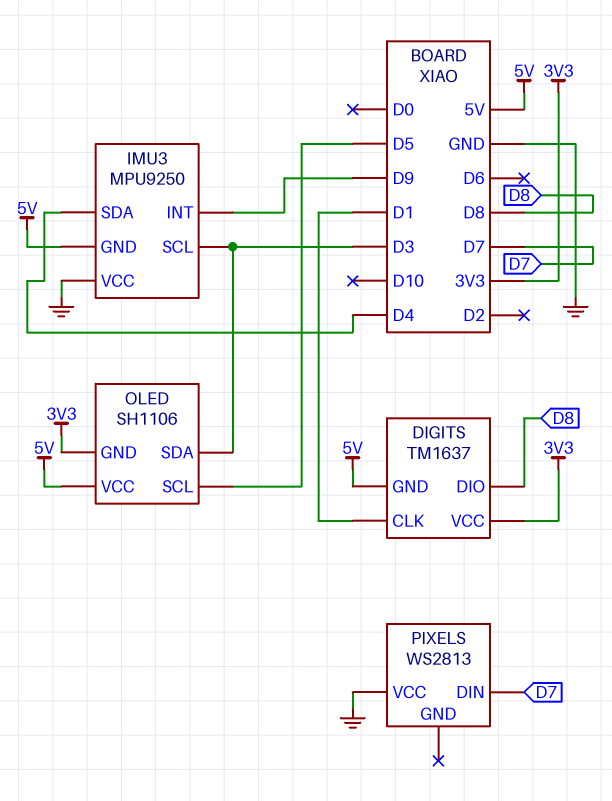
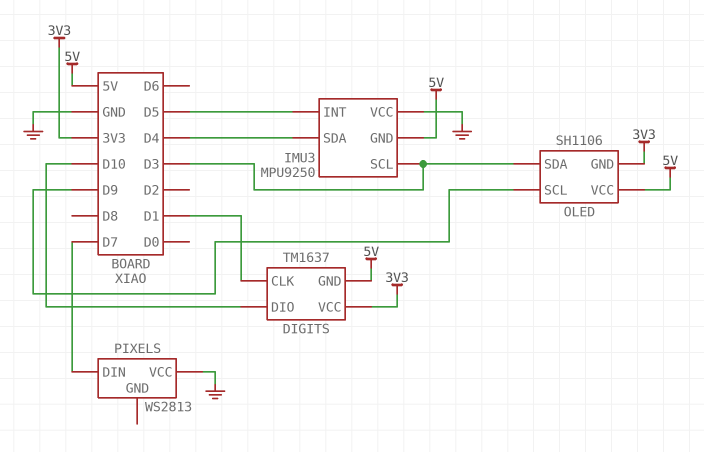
DIGITS pin DIO: D8 -> D10
IMU3 pin INT: D9 -> D5
OLED pin SCL: D5 -> D9

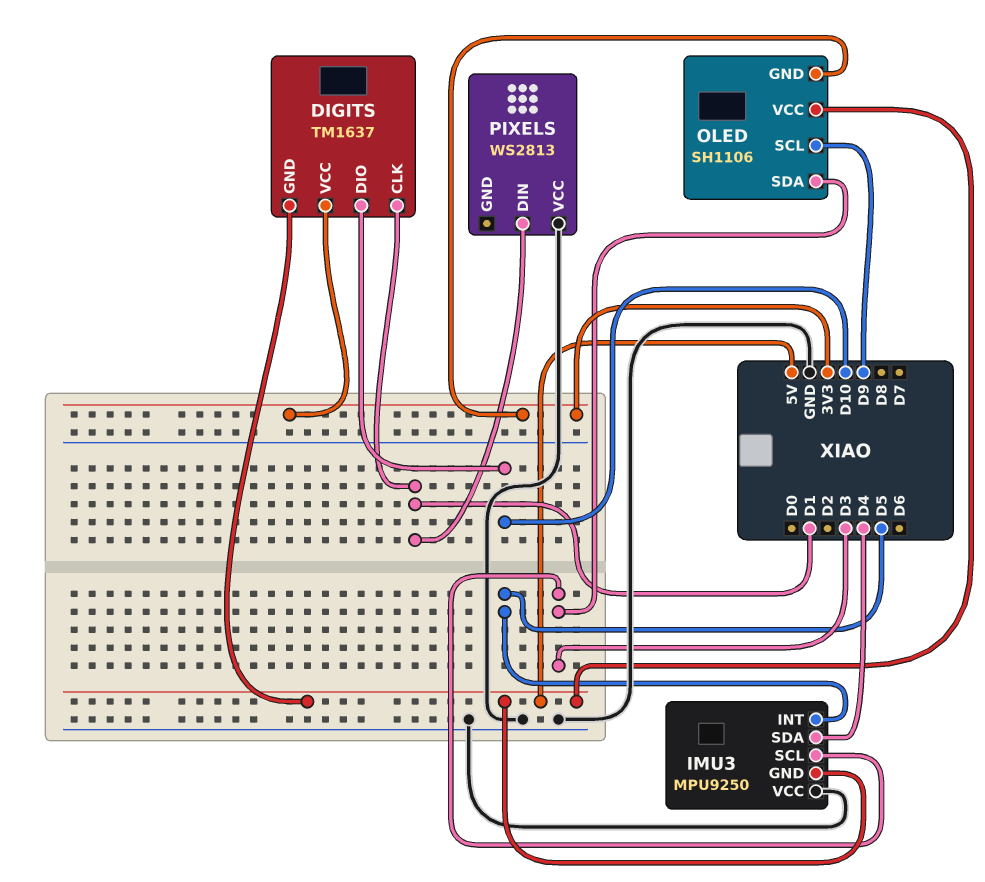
PIXELS pin DIN: D7 -> D1

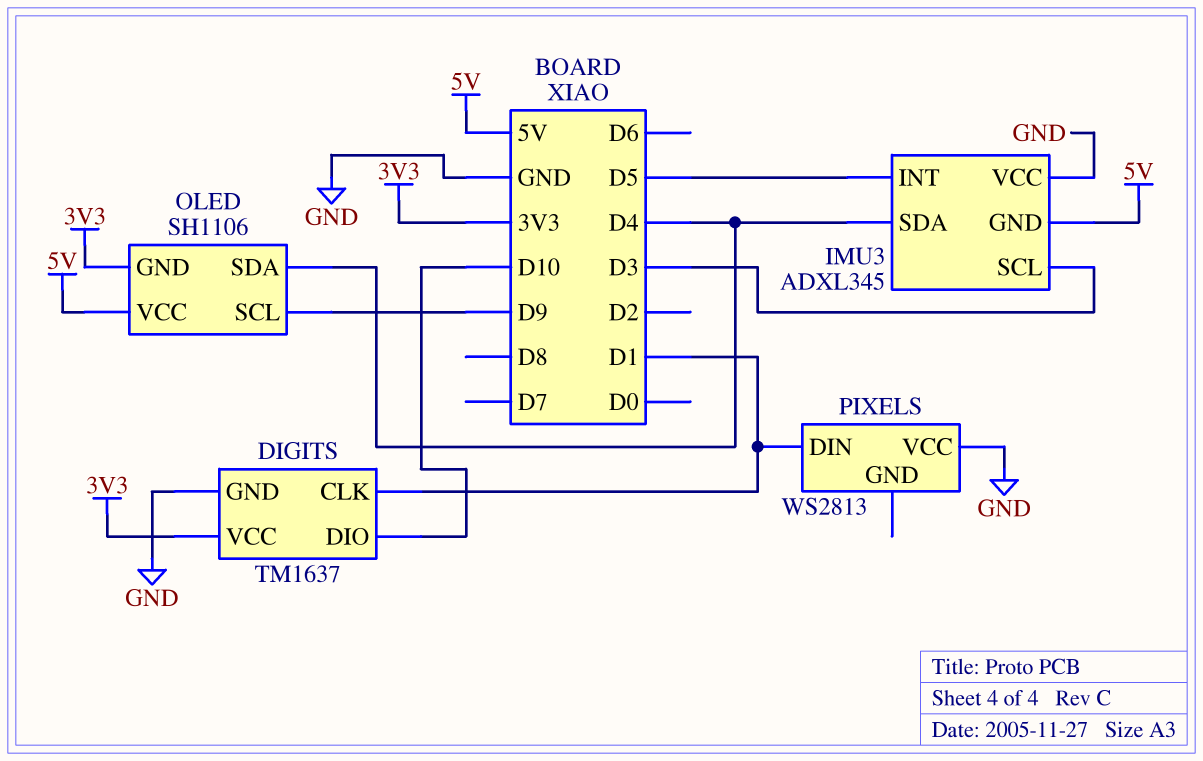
DIGITS pin GND: 5V -> GND
IMU3: MPU9250 -> ADXL345
OLED pin SDA: D3 -> D4

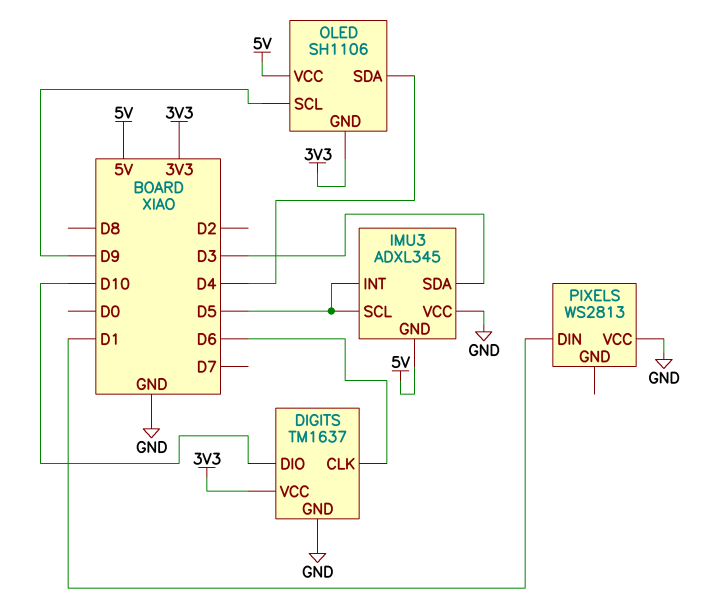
DIGITS pin CLK: D1 -> D6
IMU3 pin SCL: D3 -> D5
IMU3 pin SDA: D4 -> D3

